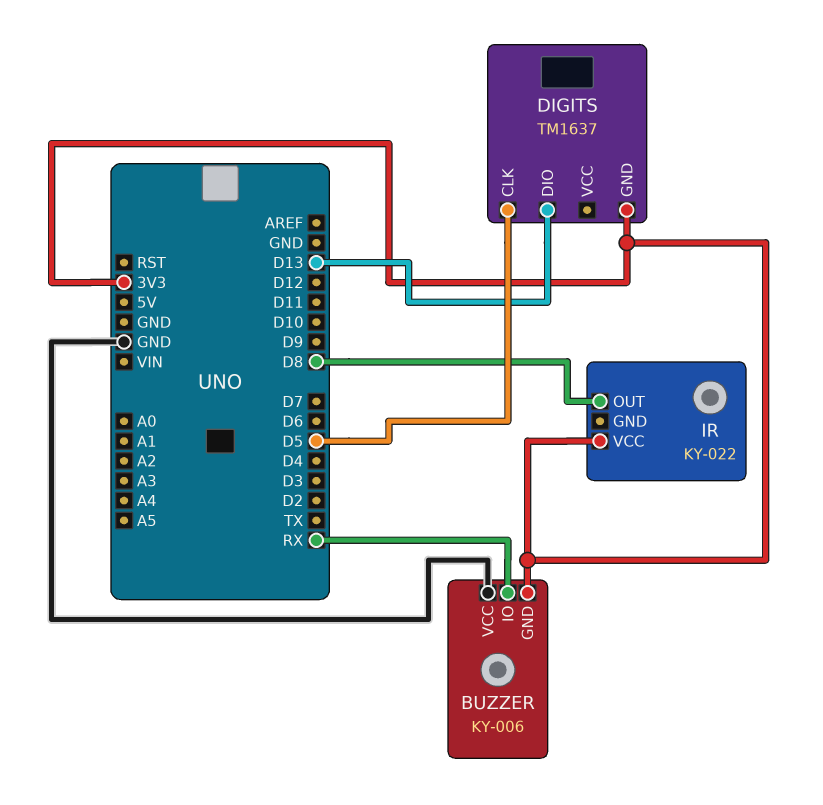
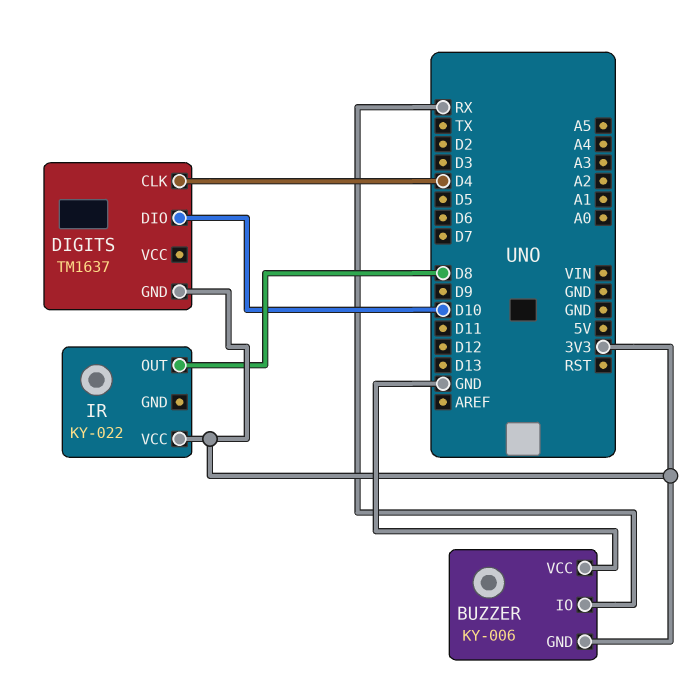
DIGITS pin CLK: D5 -> D4
DIGITS pin DIO: D13 -> D10

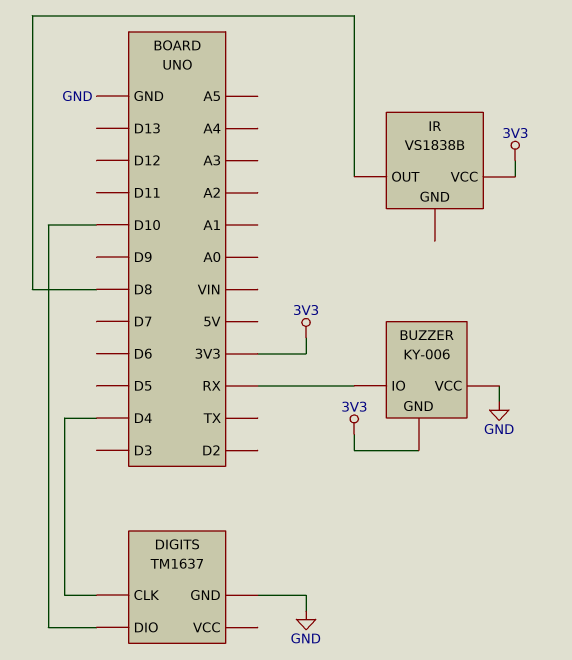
DIGITS pin GND: 3V3 -> GND
IR: KY-022 -> VS1838B

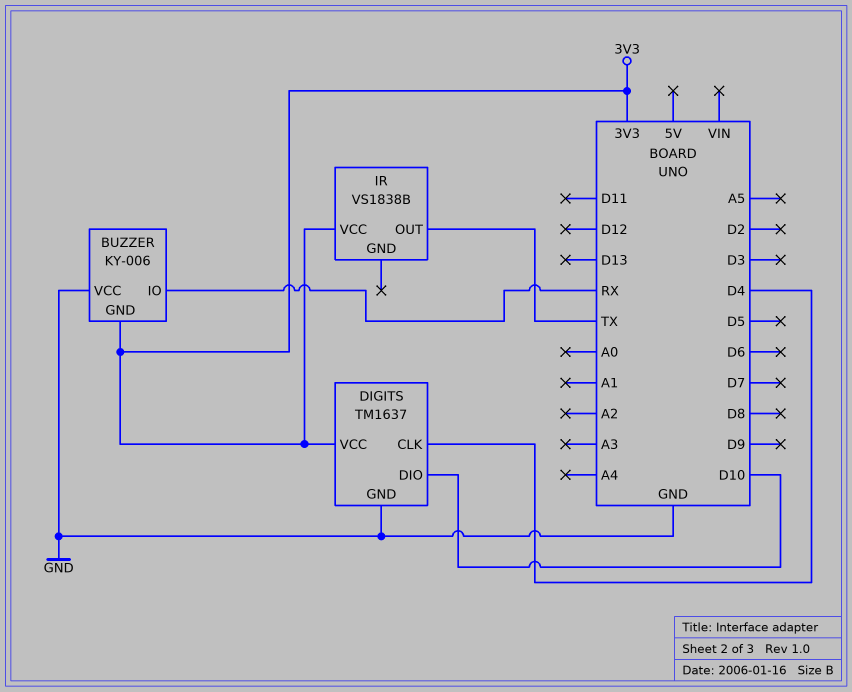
DIGITS pin VCC: none -> 3V3
IR pin OUT: D8 -> TX

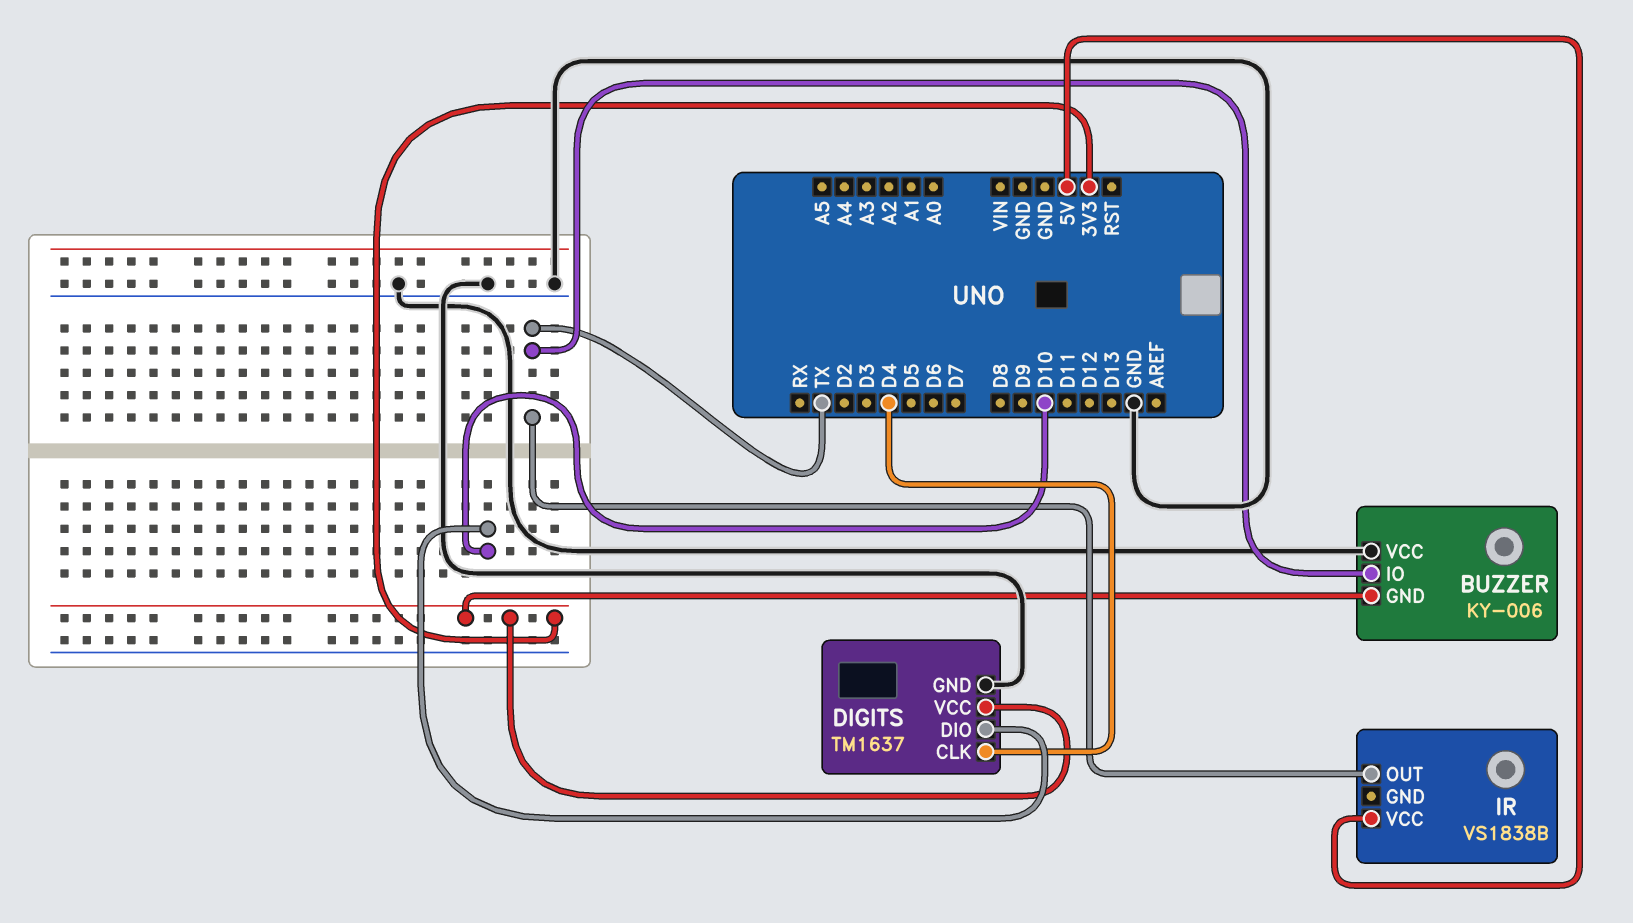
BUZZER pin IO: RX -> TX
IR pin VCC: 3V3 -> 5V

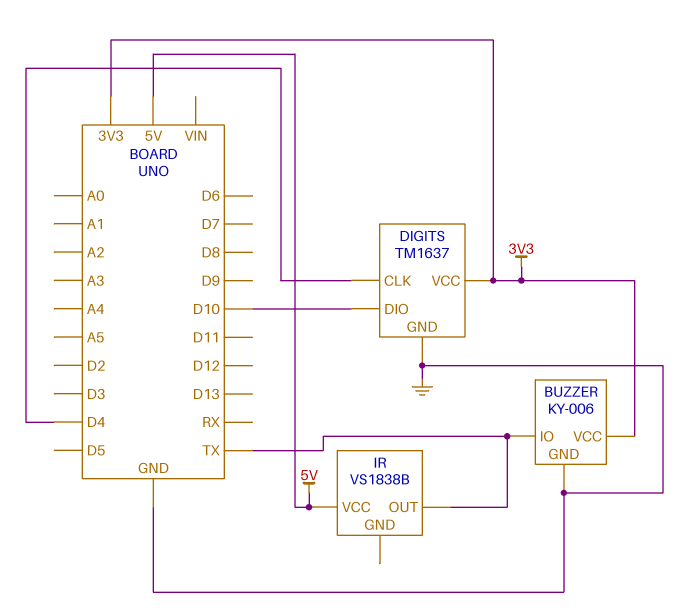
BUZZER pin GND: 3V3 -> GND
BUZZER pin VCC: GND -> 3V3

